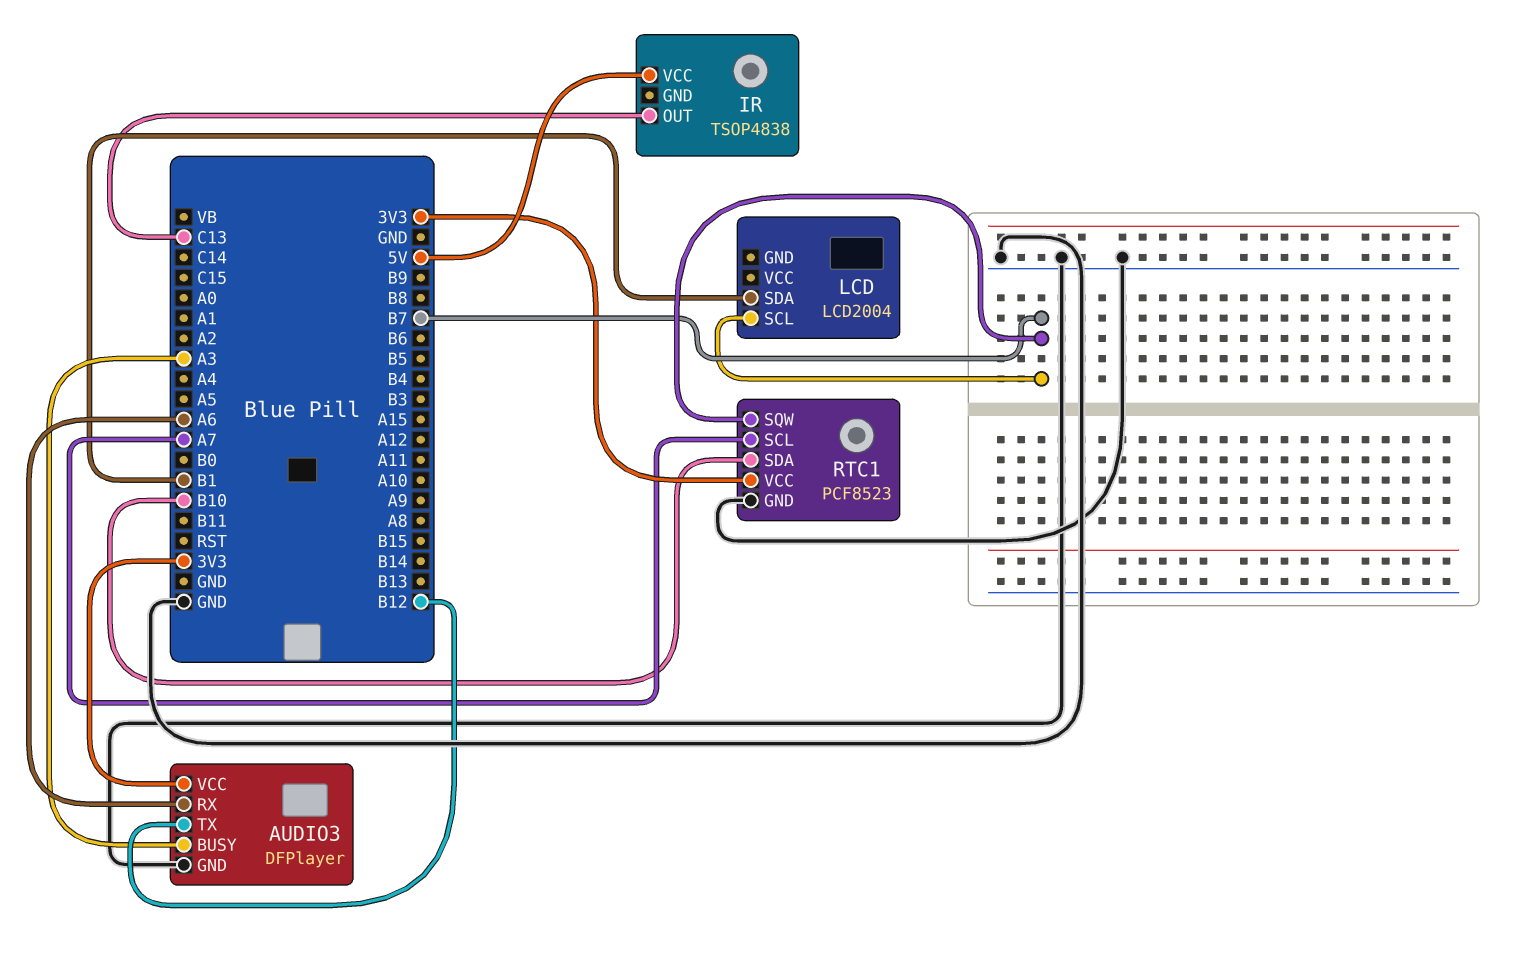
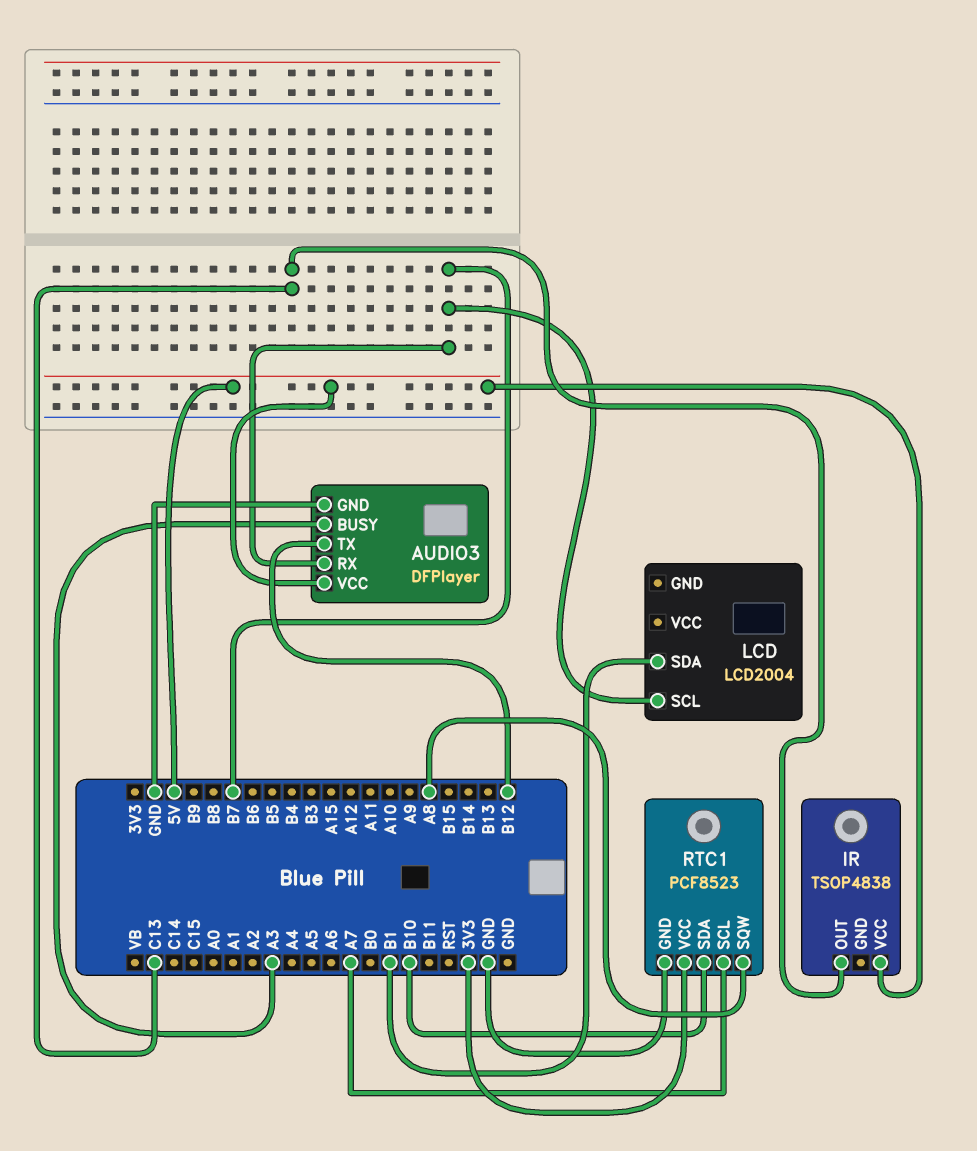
AUDIO3 pin RX: A6 -> B7
AUDIO3 pin VCC: 3V3 -> 5V
RTC1 pin SQW: B7 -> A8

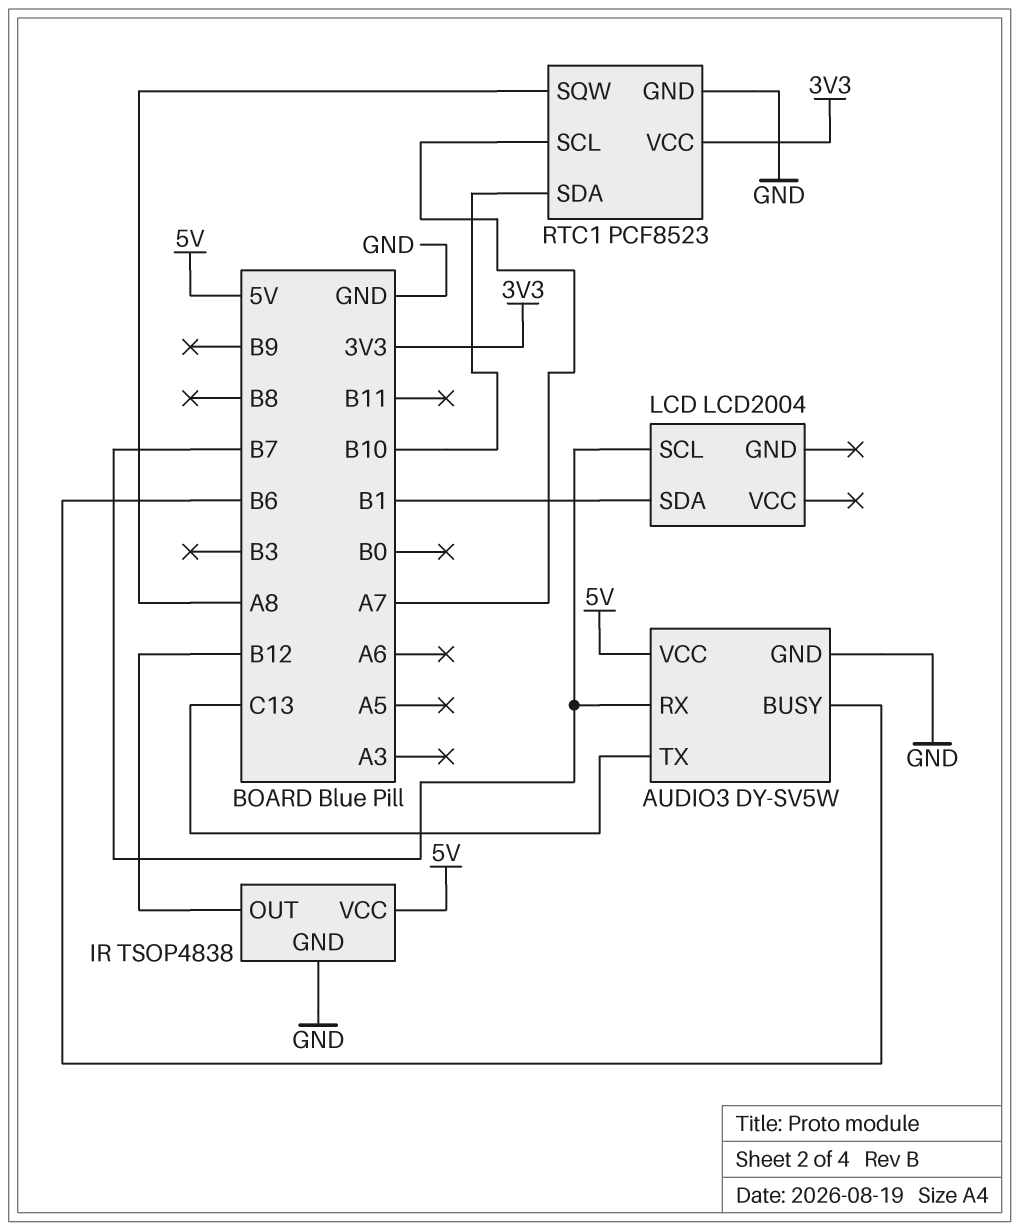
AUDIO3: DFPlayer -> DY-SV5W
AUDIO3 pin BUSY: A3 -> B6
AUDIO3 pin TX: B12 -> C13
IR pin GND: none -> GND
IR pin OUT: C13 -> B12

